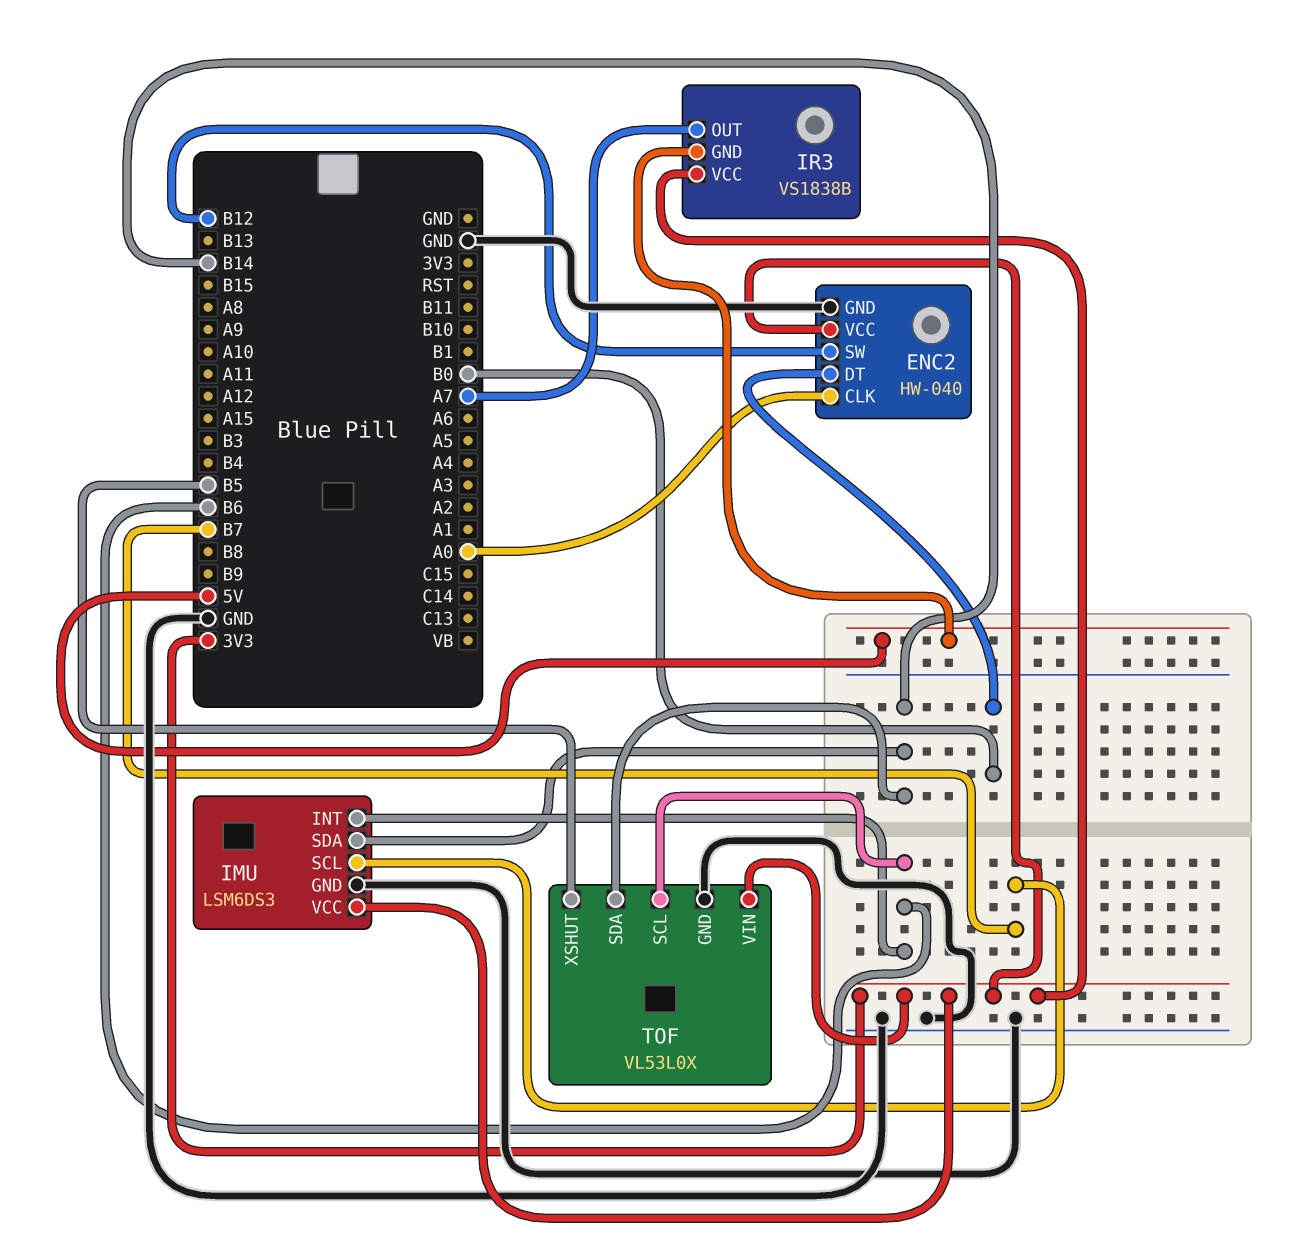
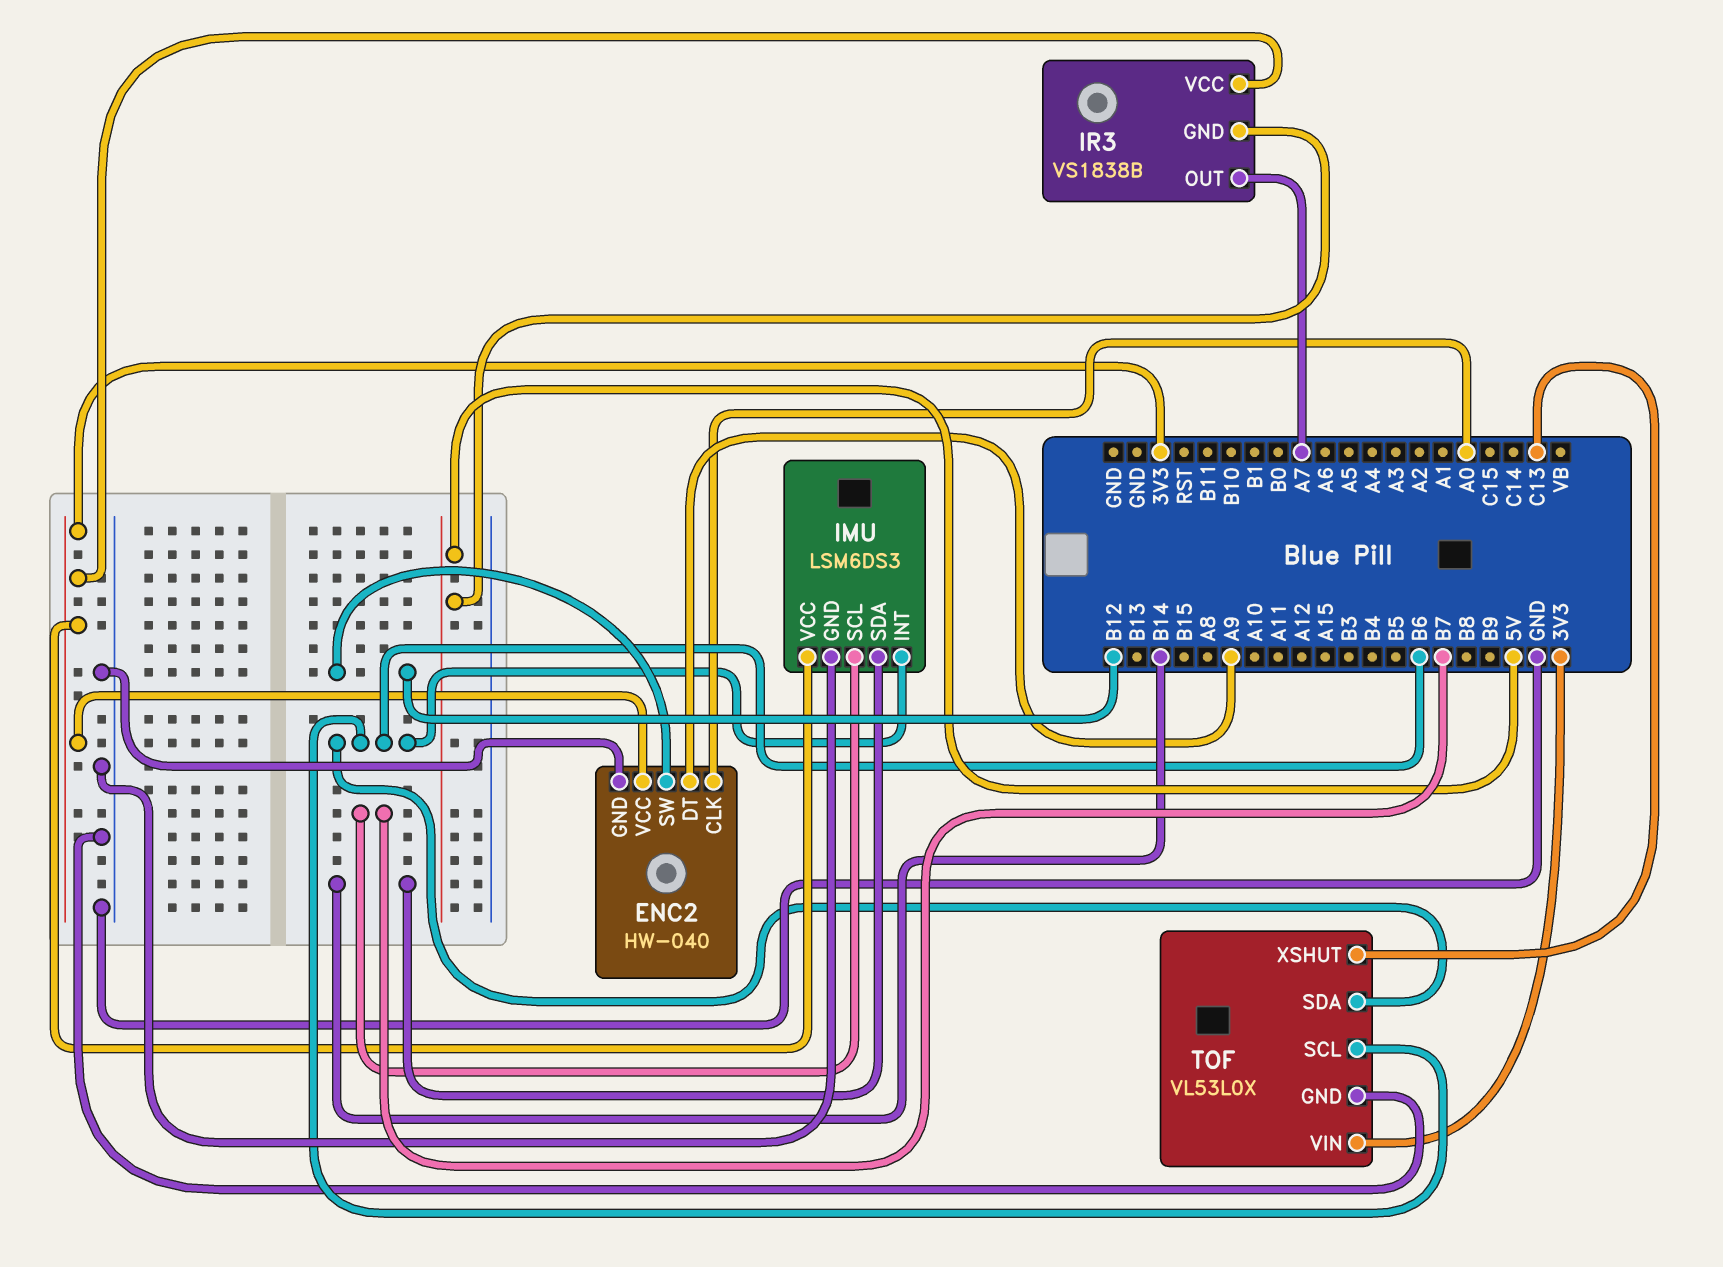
ENC2 pin DT: B0 -> A9
TOF pin SDA: B14 -> B6
TOF pin XSHUT: B5 -> C13

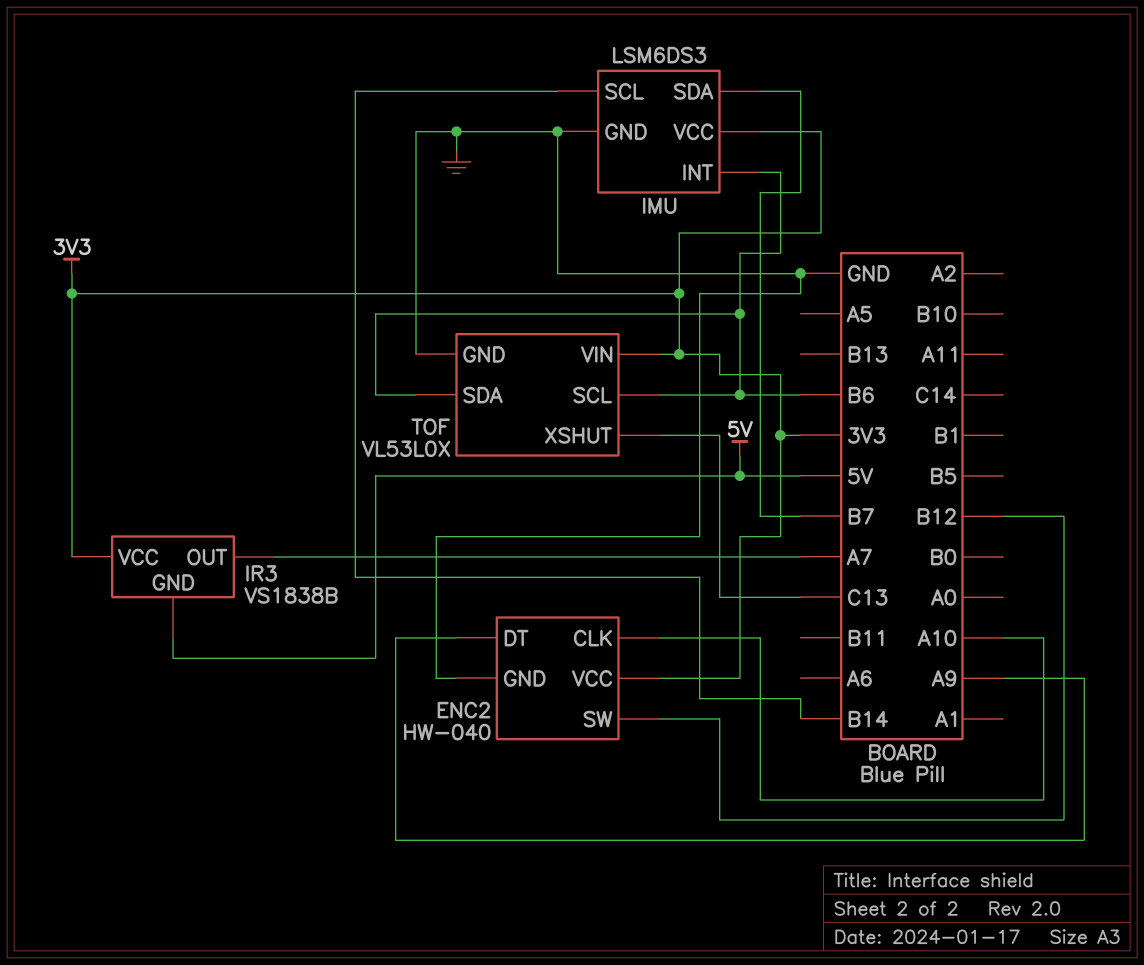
ENC2 pin CLK: A0 -> A10
IMU pin SCL: B7 -> B14
IMU pin SDA: B14 -> B7

